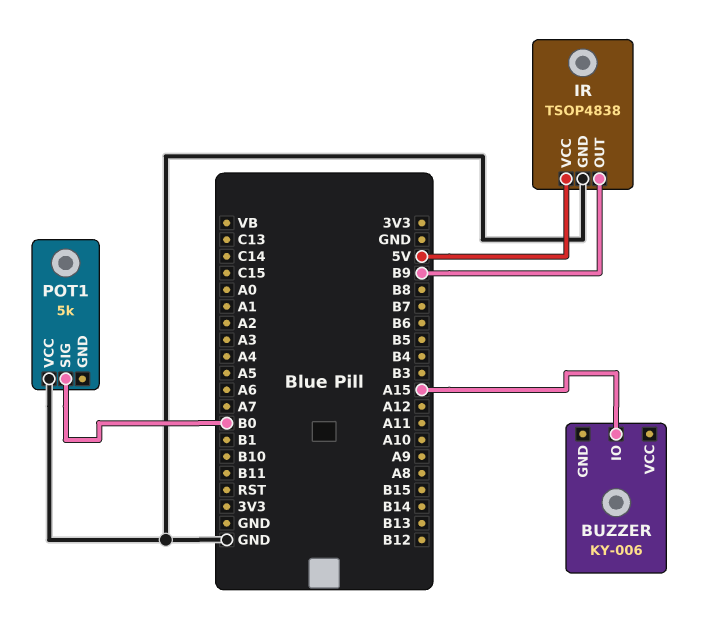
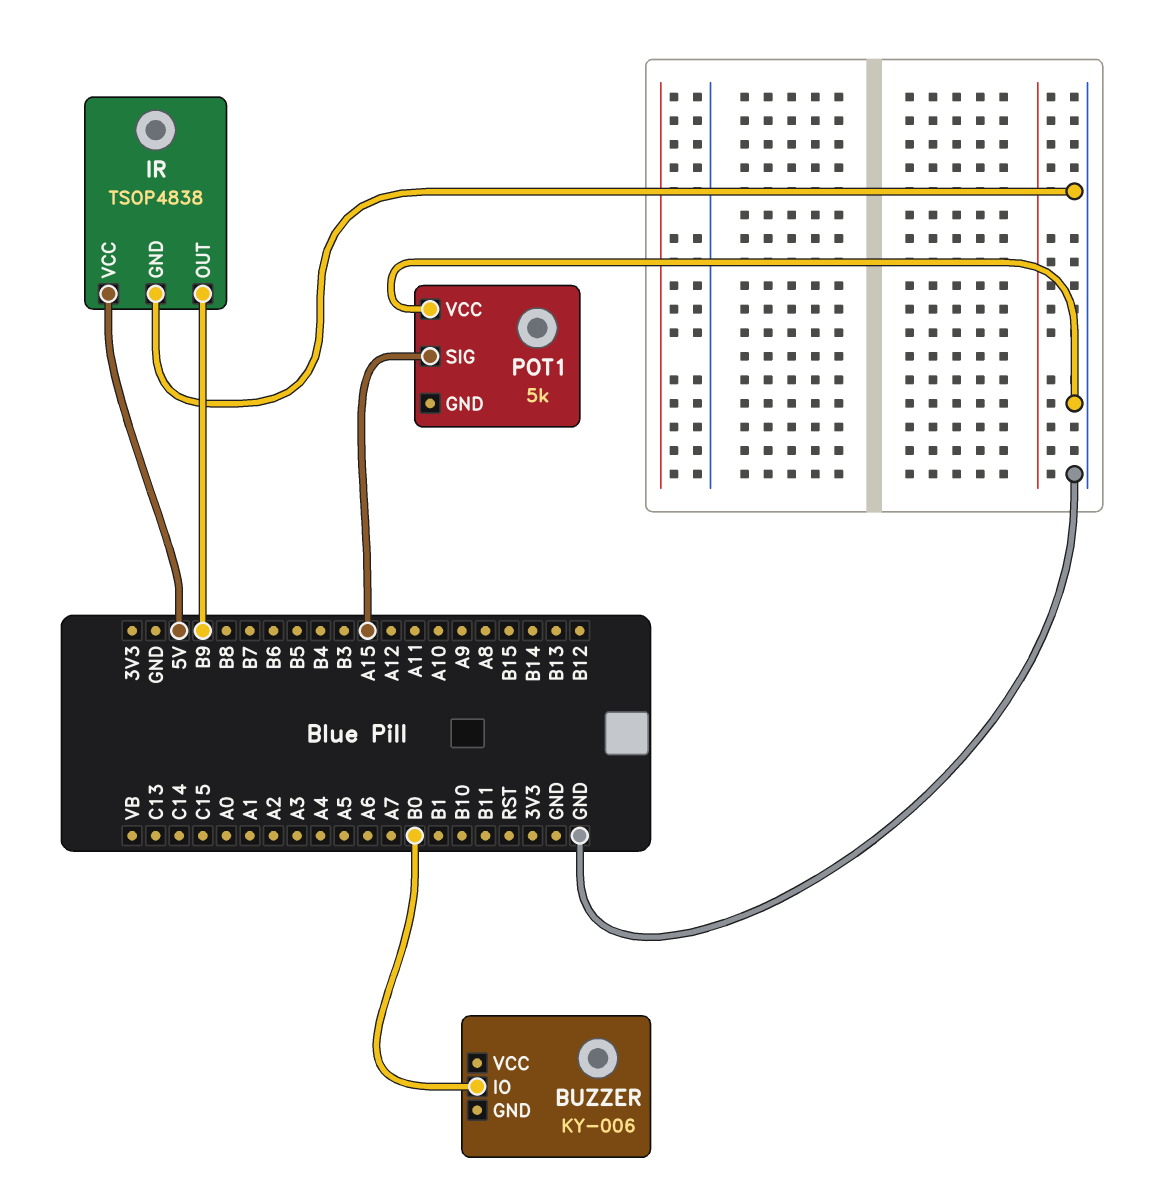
BUZZER pin IO: A15 -> B0
POT1 pin SIG: B0 -> A15

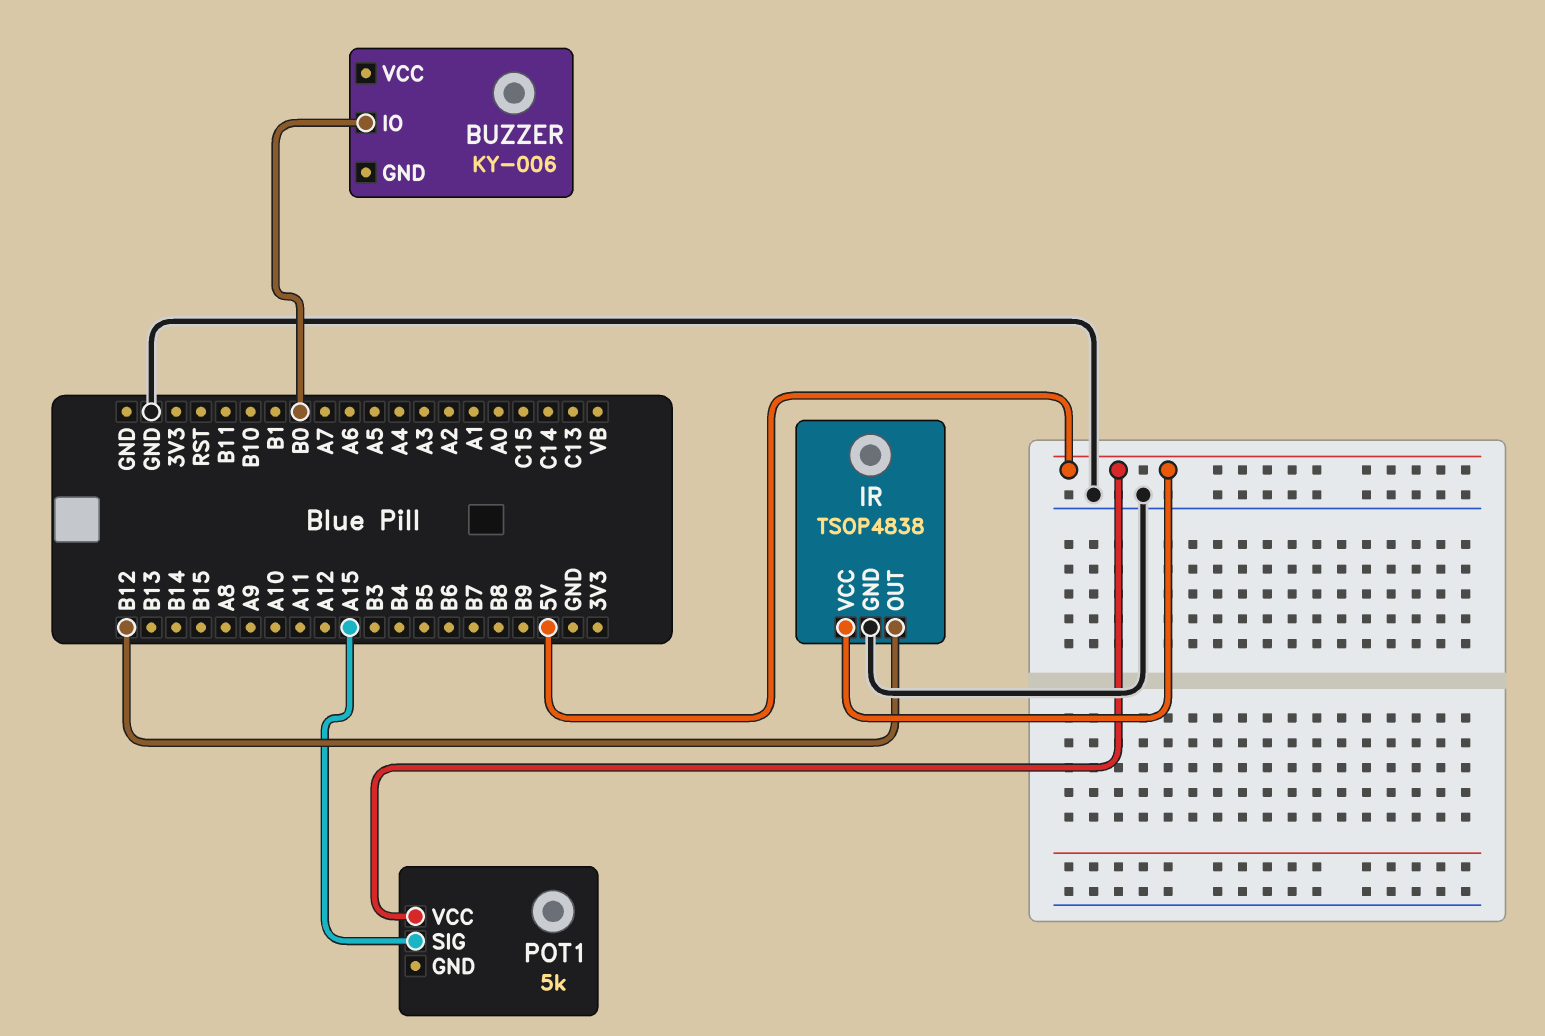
IR pin OUT: B9 -> B12
POT1 pin VCC: GND -> 5V

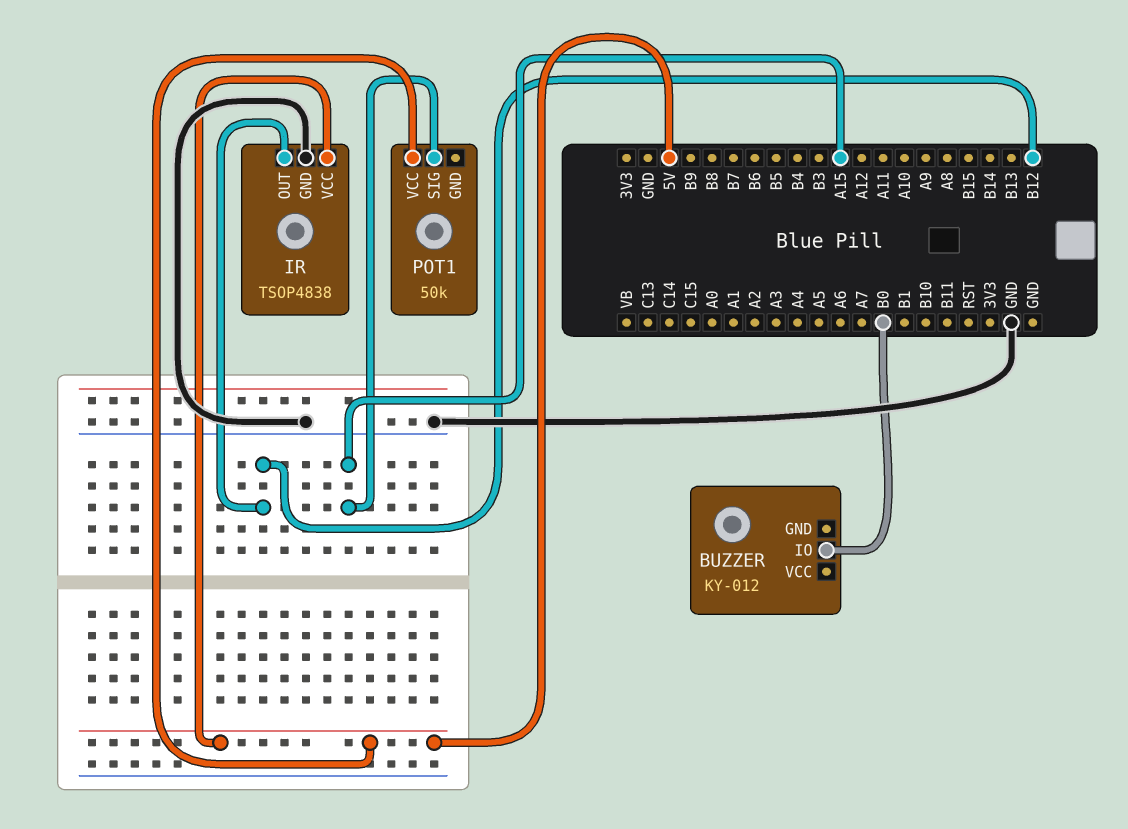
BUZZER: KY-006 -> KY-012
POT1: 5k -> 50k

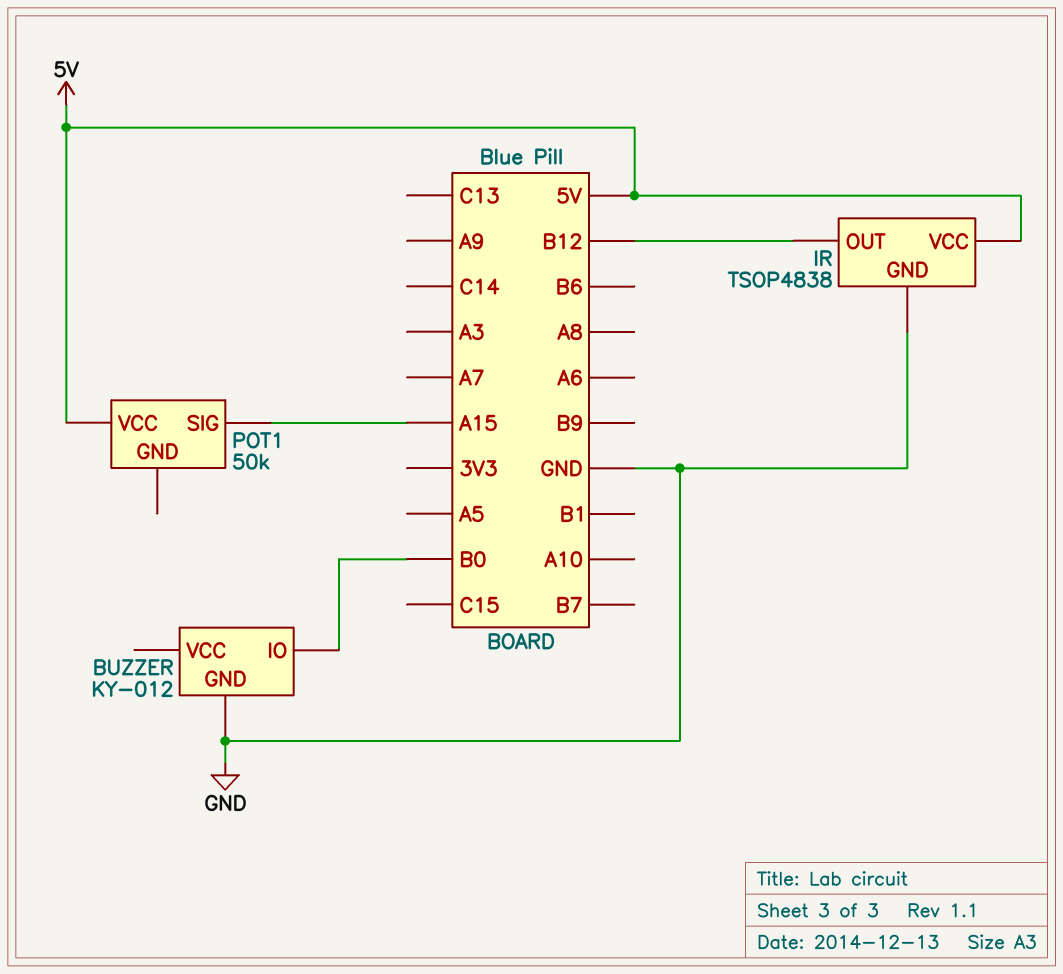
BUZZER pin GND: none -> GND

